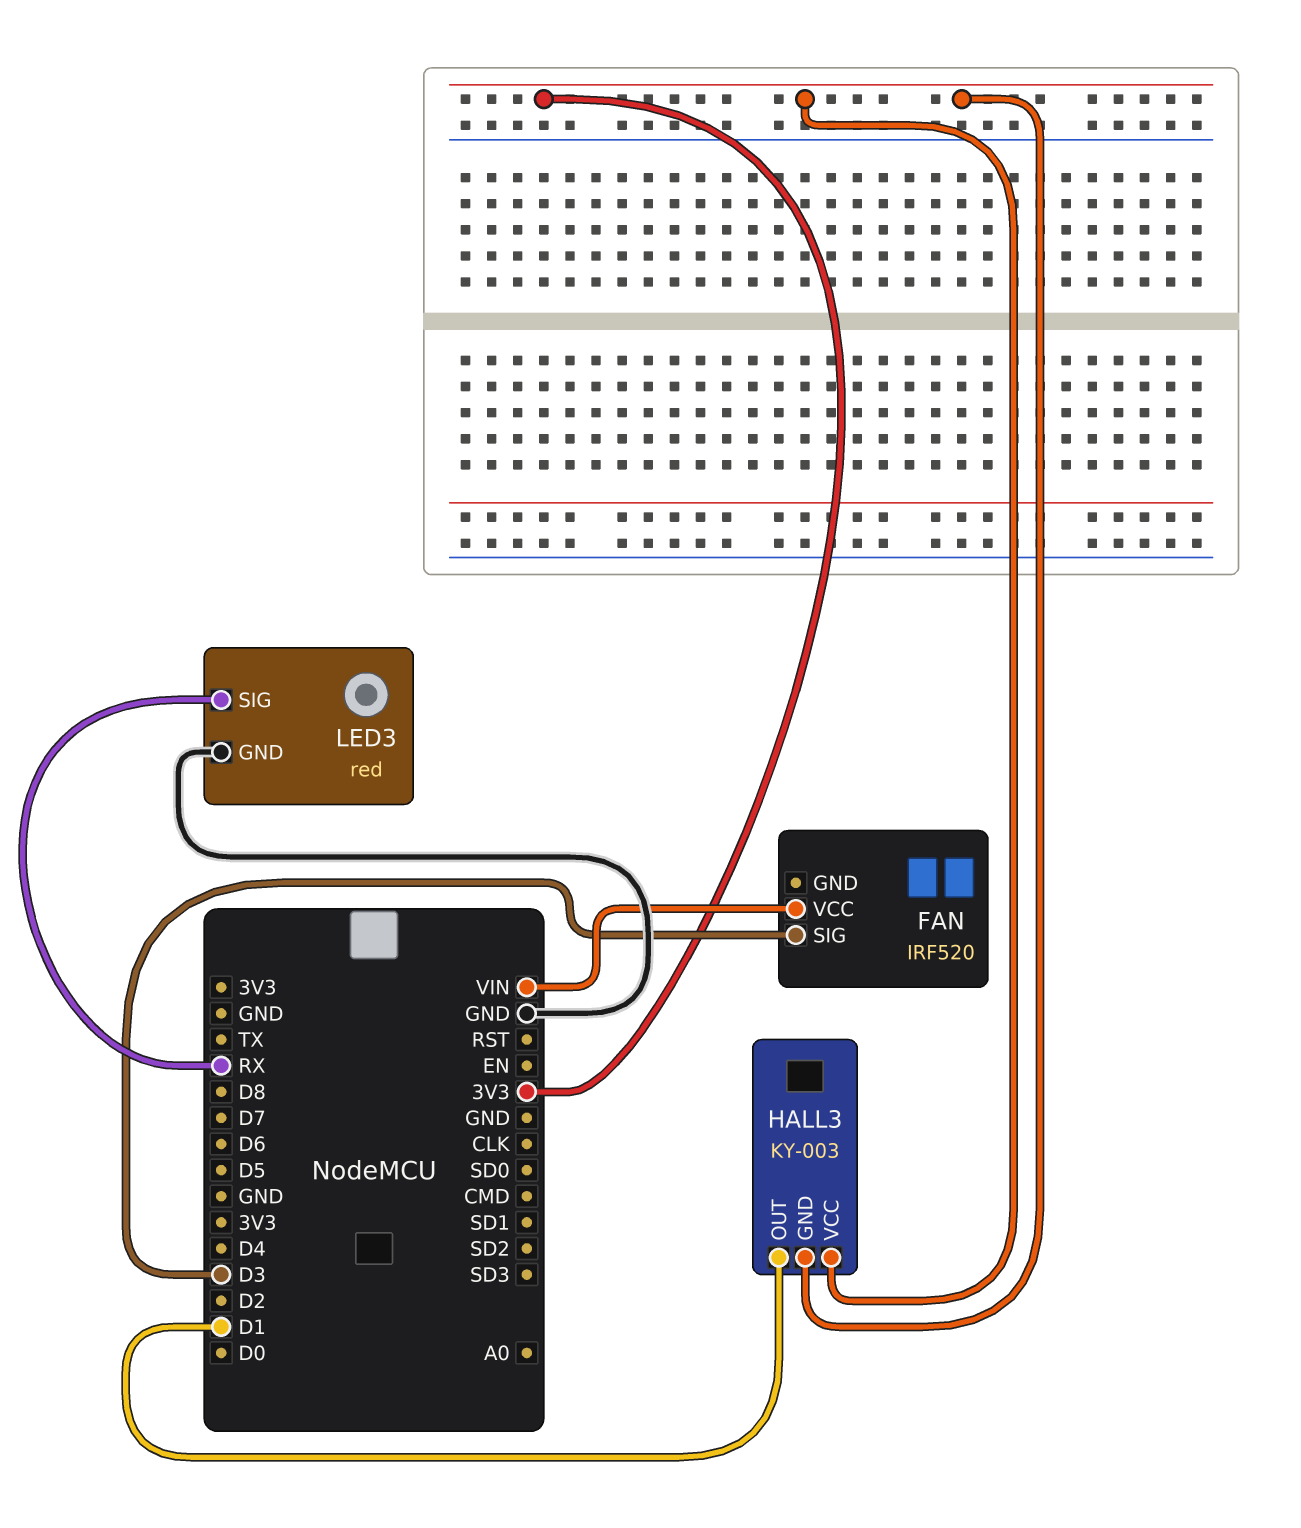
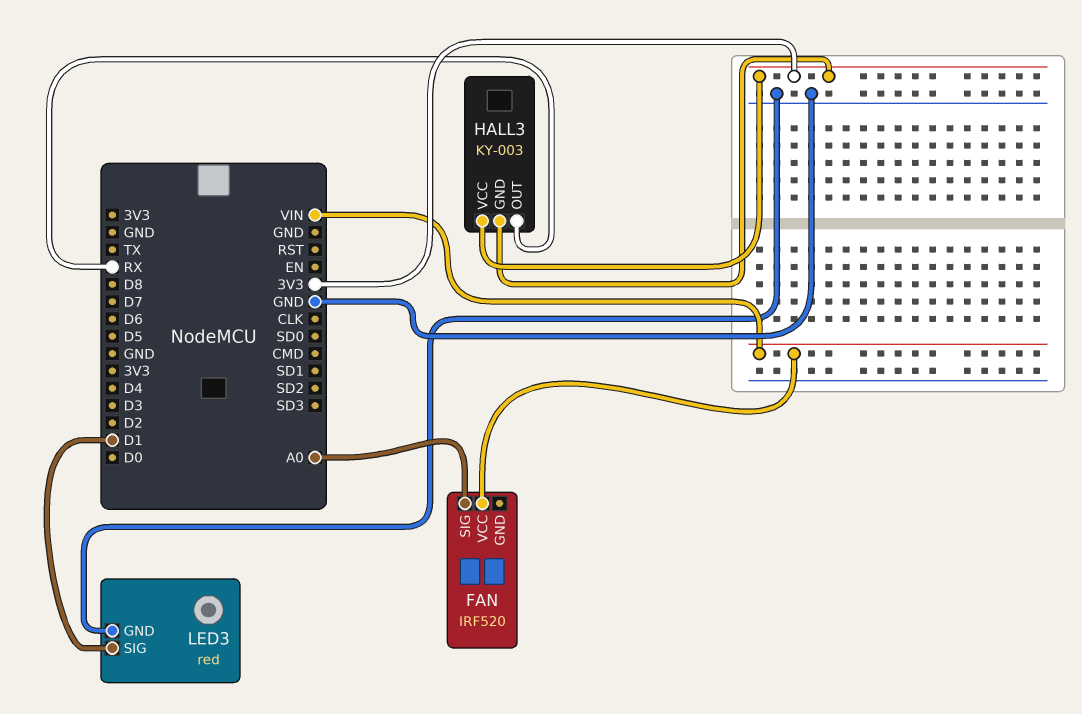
FAN pin SIG: D3 -> A0
HALL3 pin OUT: D1 -> RX
LED3 pin SIG: RX -> D1

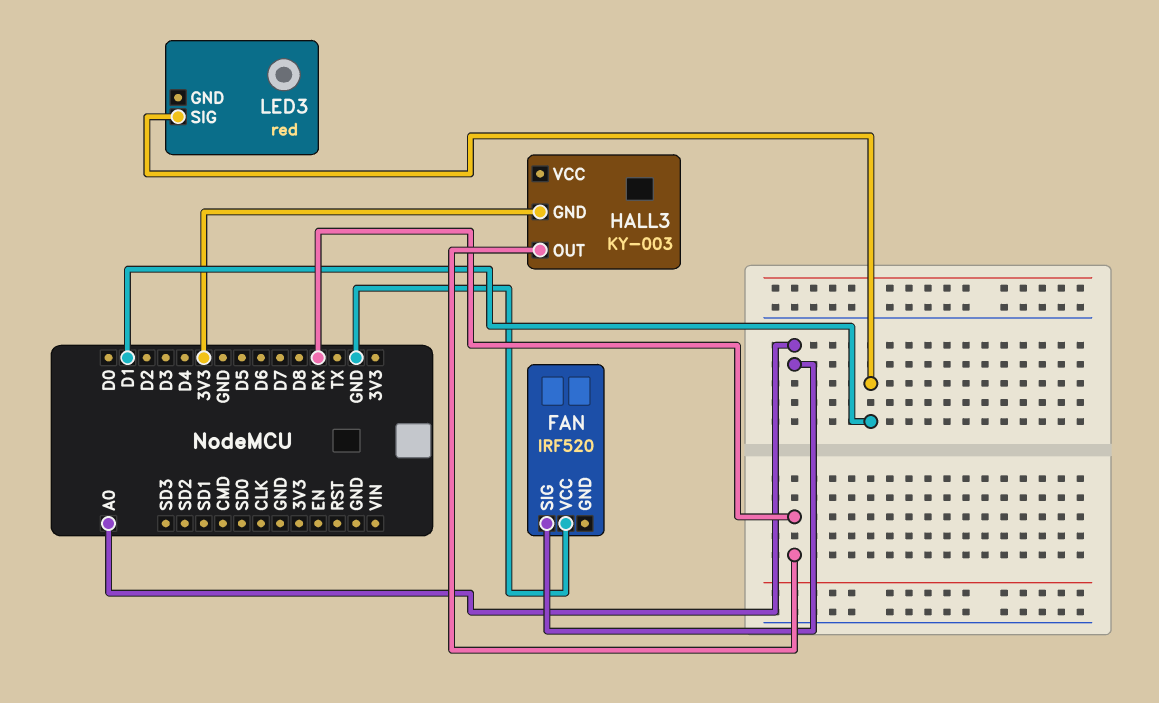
FAN pin VCC: VIN -> GND
HALL3 pin VCC: 3V3 -> none
LED3 pin GND: GND -> none

